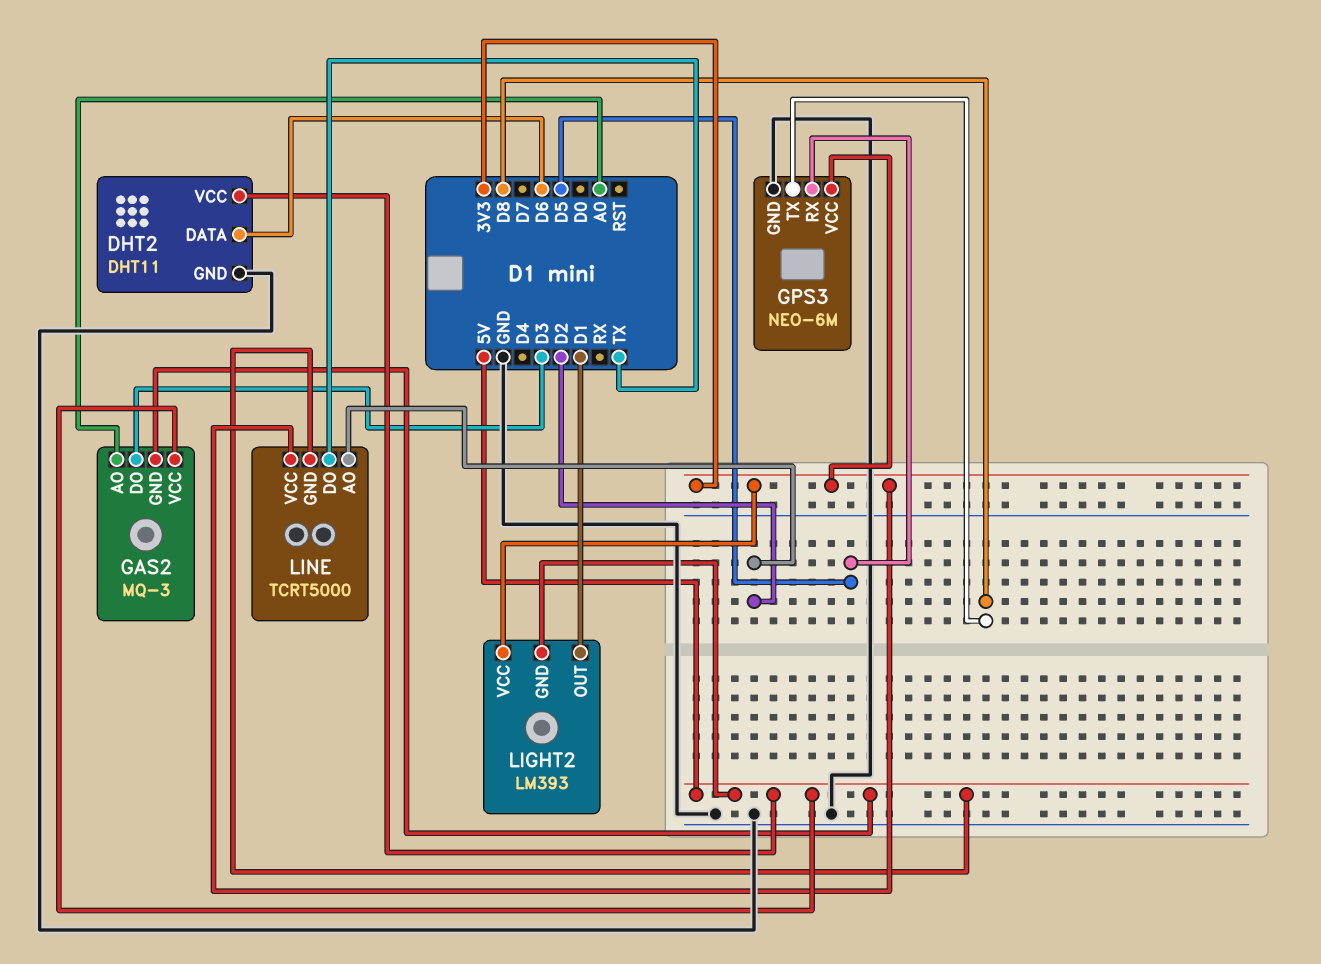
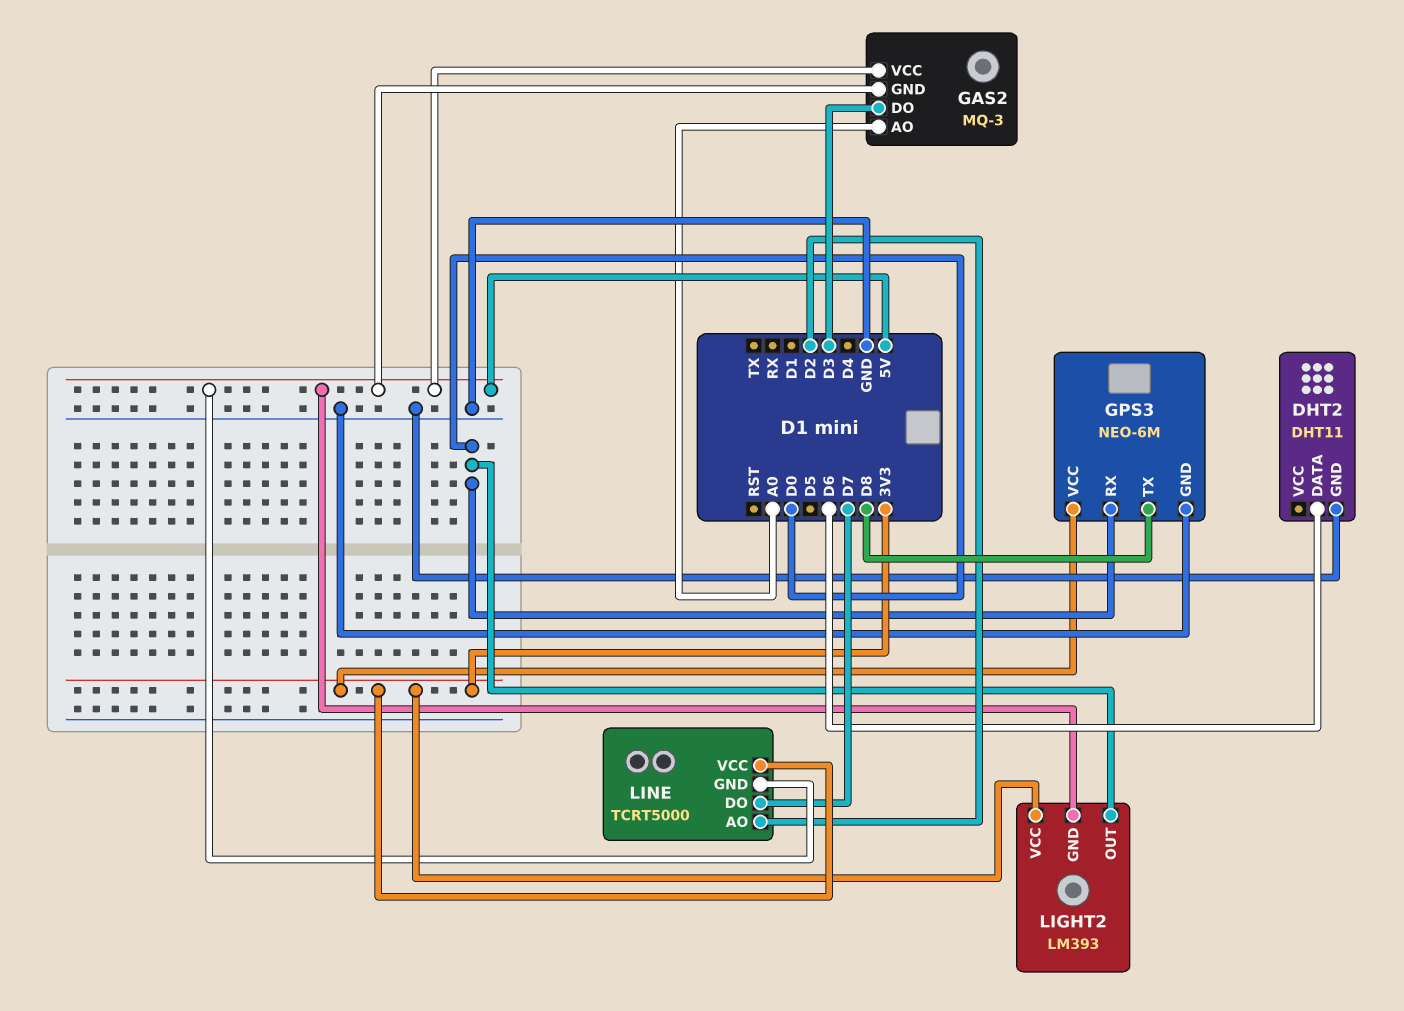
DHT2 pin VCC: 5V -> none
GPS3 pin RX: D5 -> D0
LIGHT2 pin OUT: D1 -> D0
LINE pin DO: TX -> D7

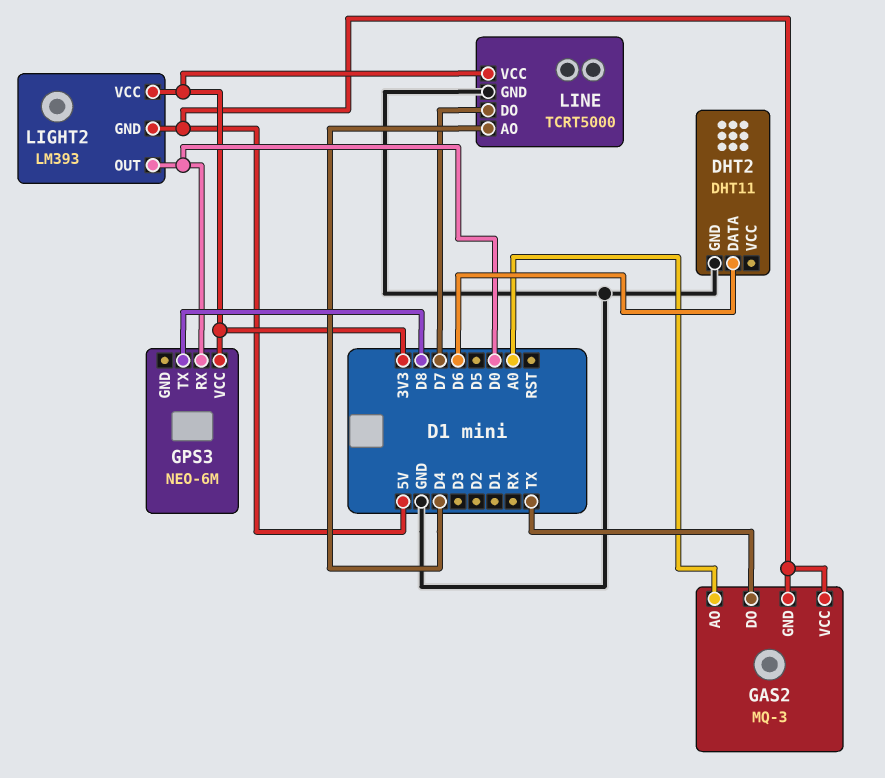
GAS2 pin DO: D3 -> TX
GPS3 pin GND: GND -> none
LINE pin AO: D2 -> D4
LINE pin GND: 5V -> GND

